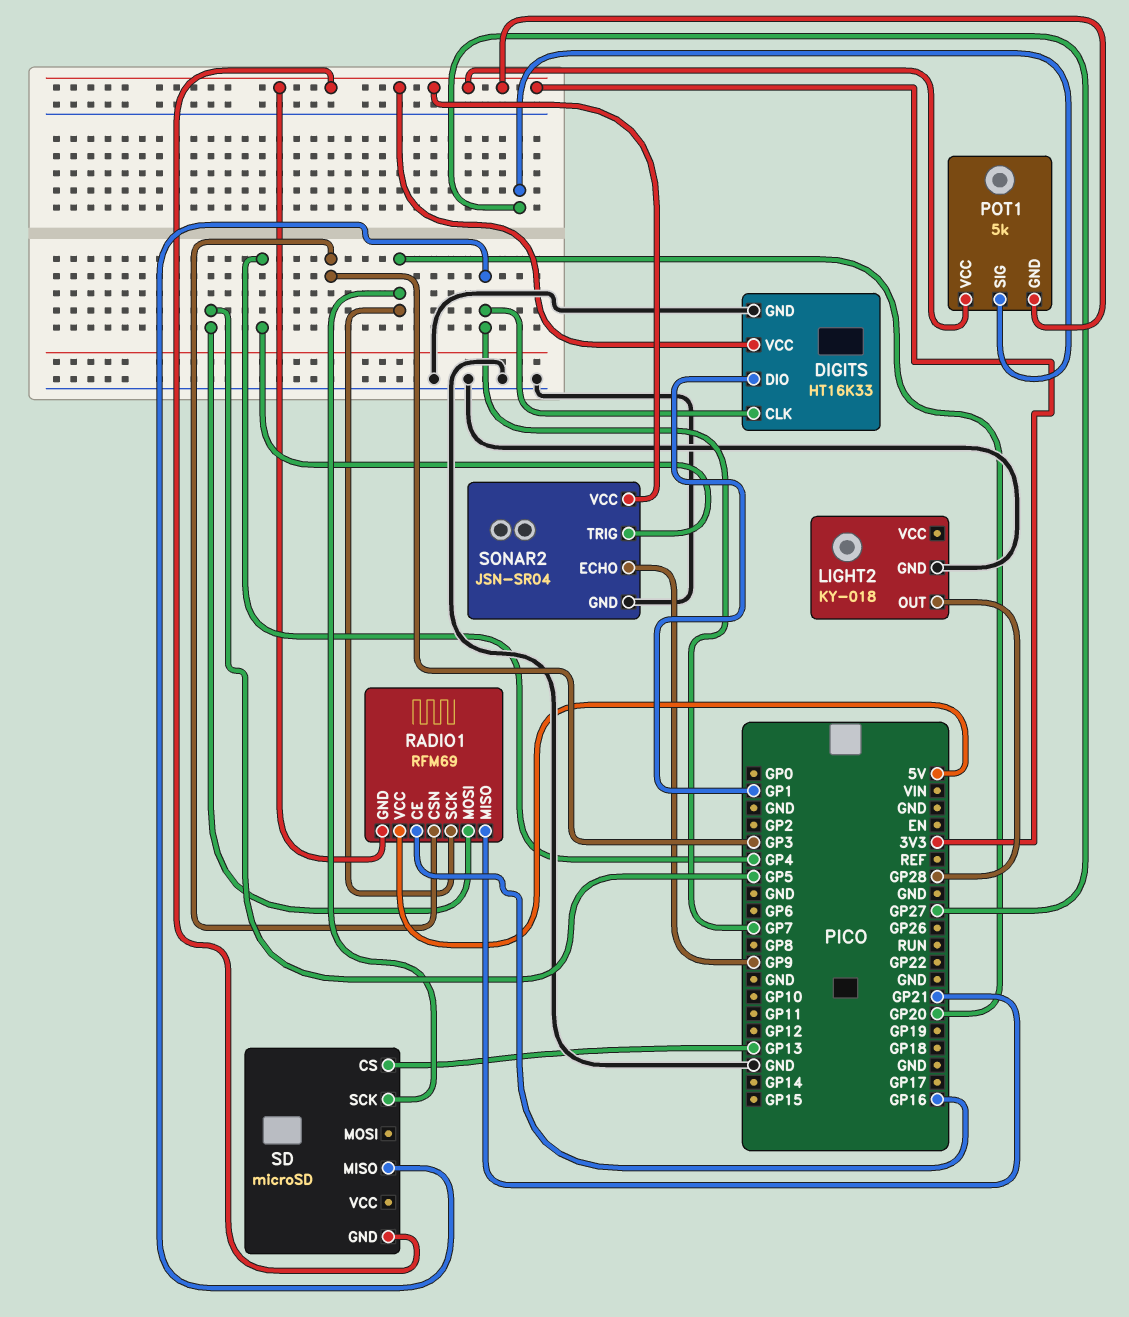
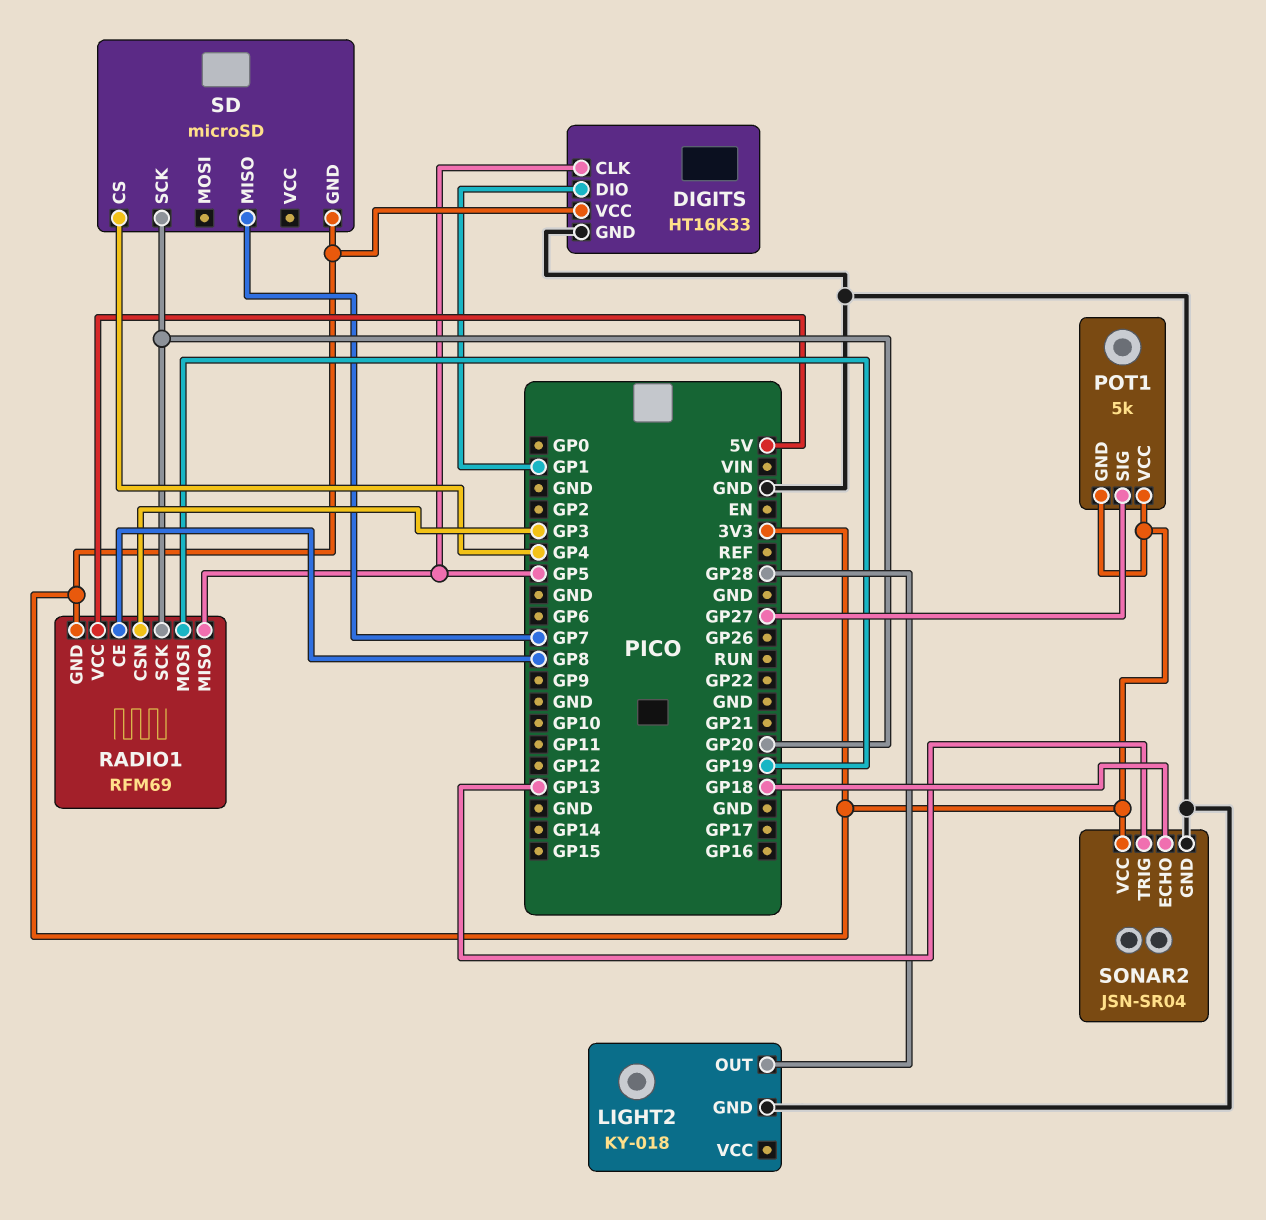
DIGITS pin CLK: GP7 -> GP5
RADIO1 pin CE: GP16 -> GP8
RADIO1 pin MISO: GP21 -> GP5
RADIO1 pin MOSI: GP5 -> GP19
SD pin CS: GP13 -> GP4
SONAR2 pin ECHO: GP9 -> GP18
SONAR2 pin TRIG: GP4 -> GP13

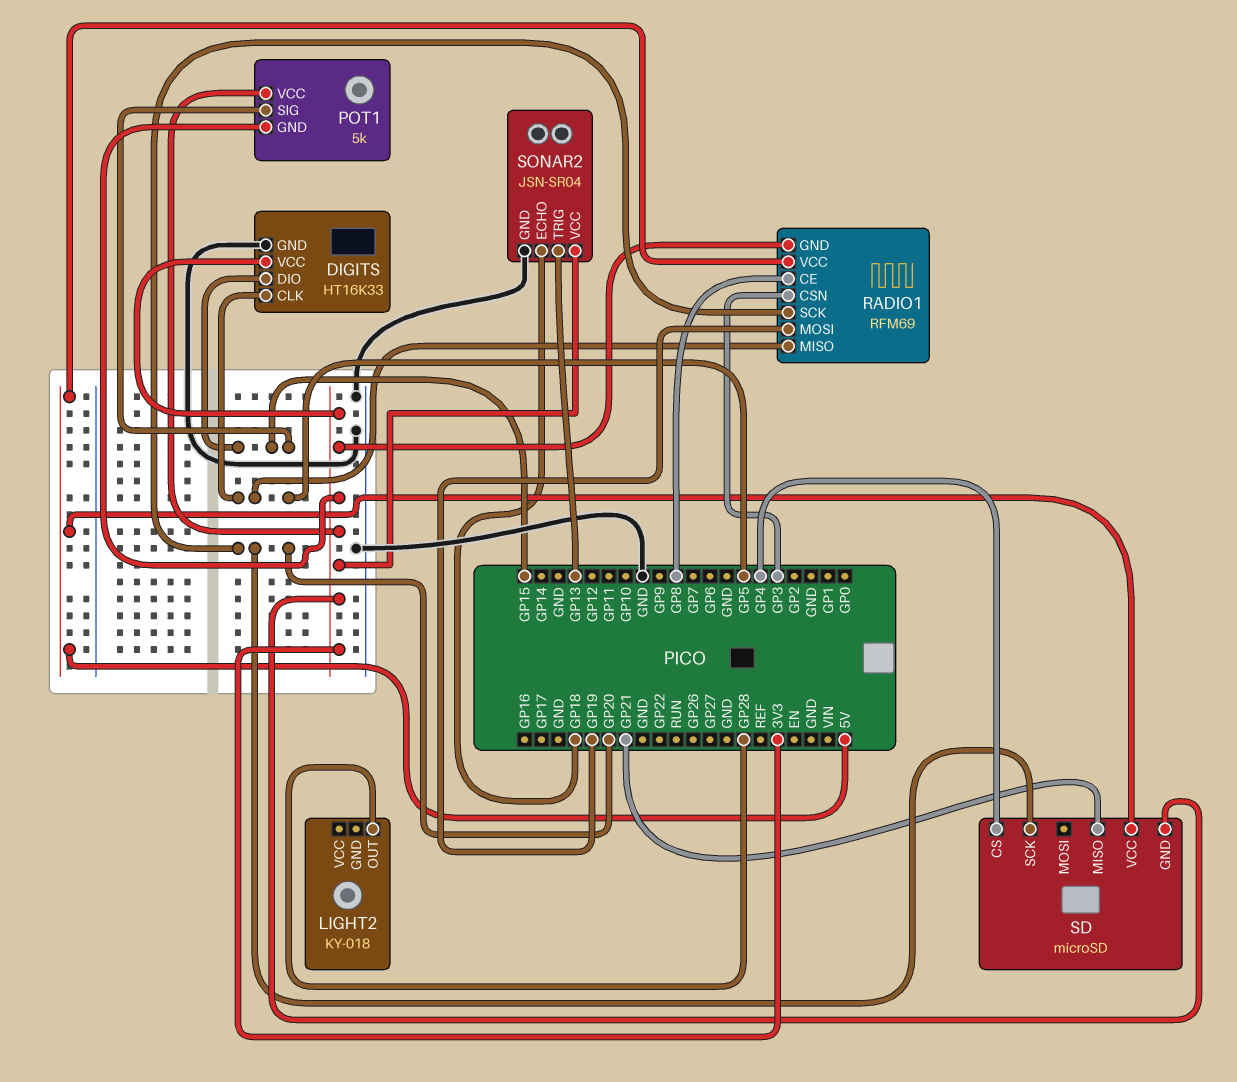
DIGITS pin DIO: GP1 -> GP15
LIGHT2 pin GND: GND -> none
POT1 pin SIG: GP27 -> GP15
SD pin MISO: GP7 -> GP21
SD pin VCC: none -> 5V

